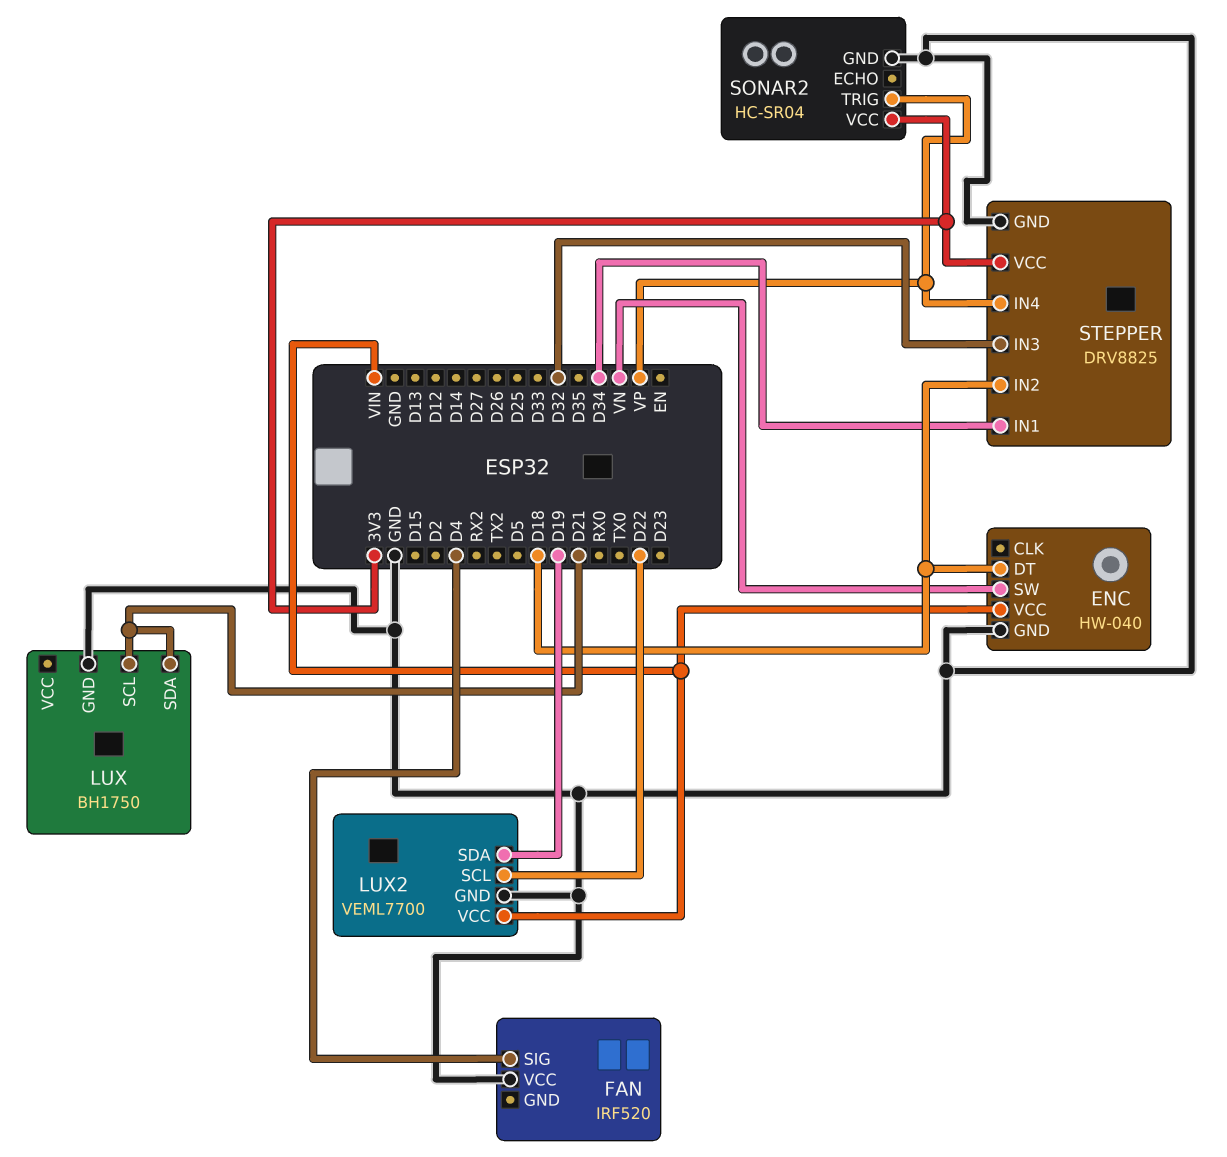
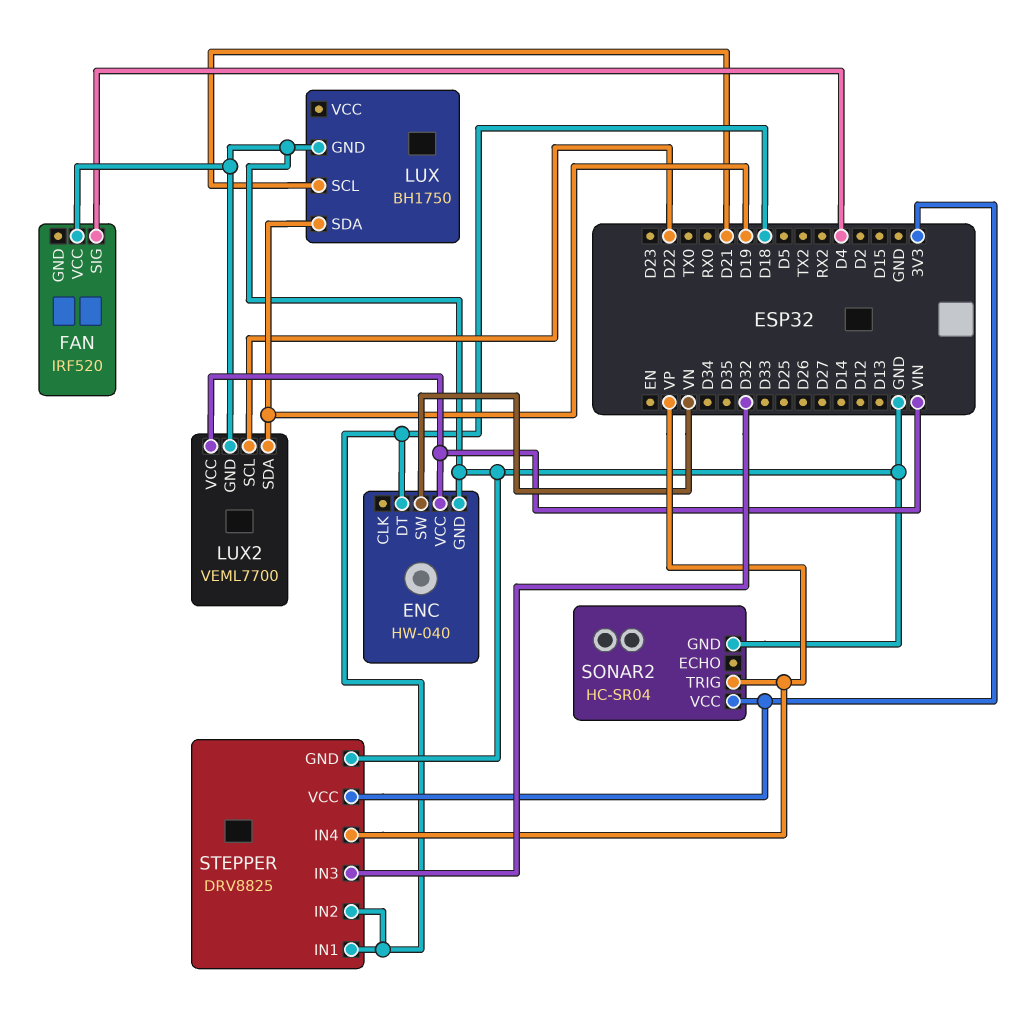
LUX pin SDA: D21 -> D19
STEPPER pin IN1: D34 -> D18

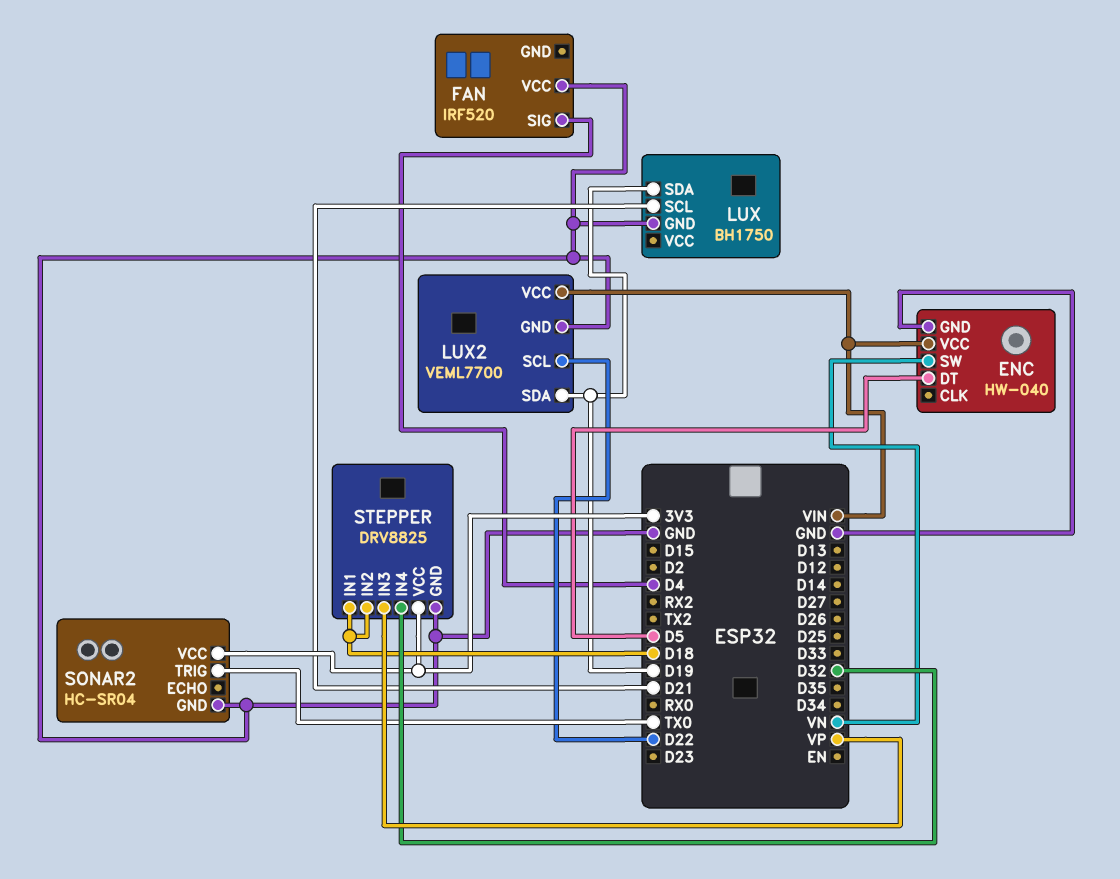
ENC pin DT: D18 -> D5
SONAR2 pin TRIG: VP -> TX0
STEPPER pin IN3: D32 -> VP
STEPPER pin IN4: VP -> D32

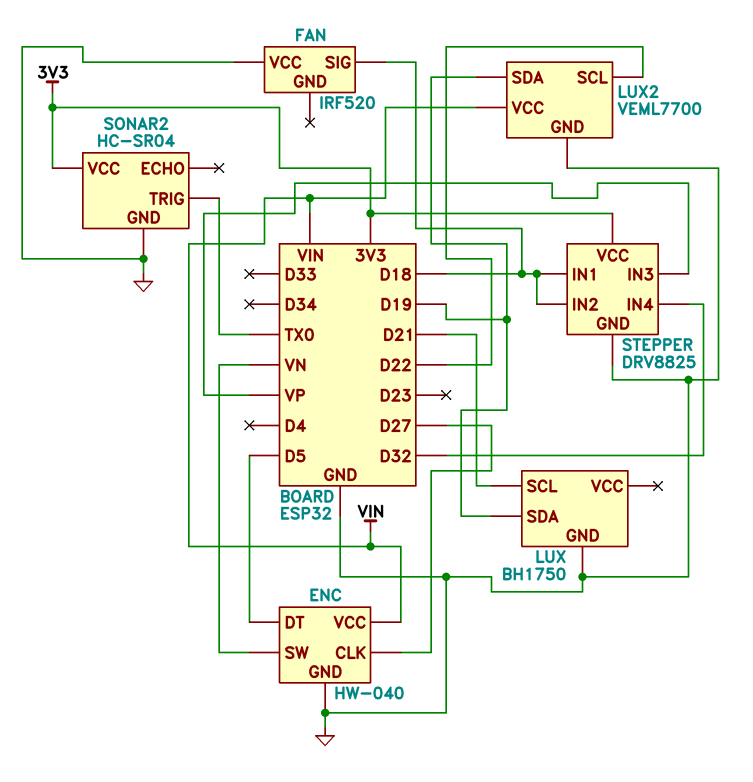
ENC pin CLK: none -> D27
FAN pin SIG: D4 -> D18

